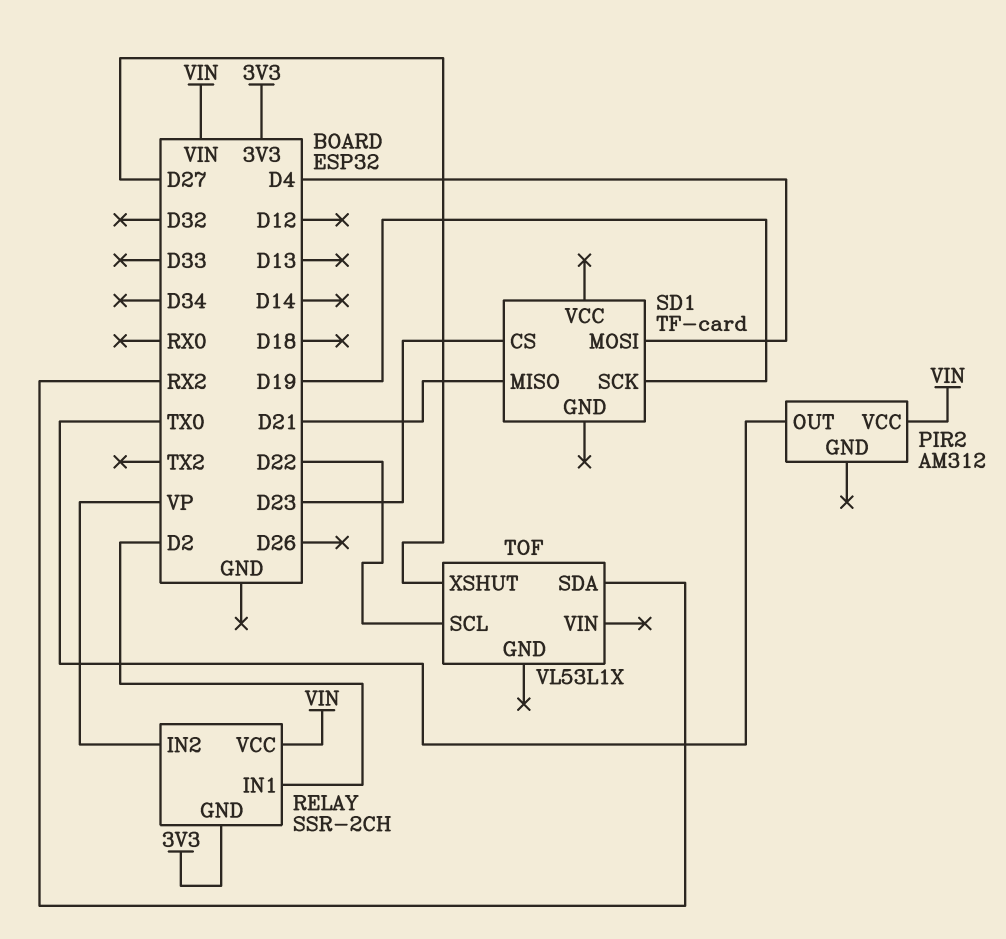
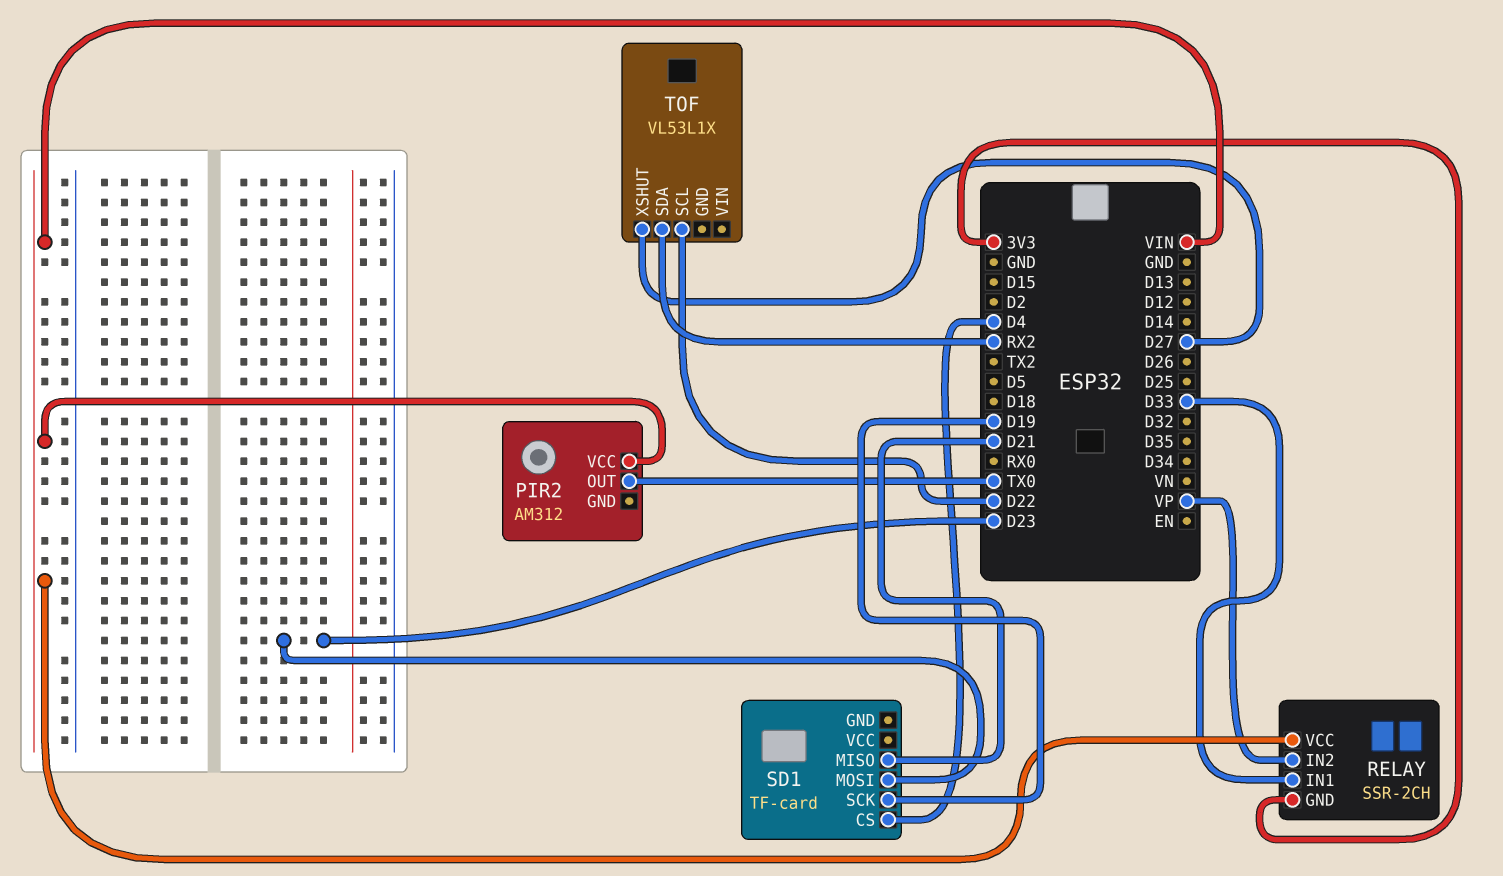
RELAY pin IN1: D2 -> D33
SD1 pin CS: D23 -> D4
SD1 pin MOSI: D4 -> D23

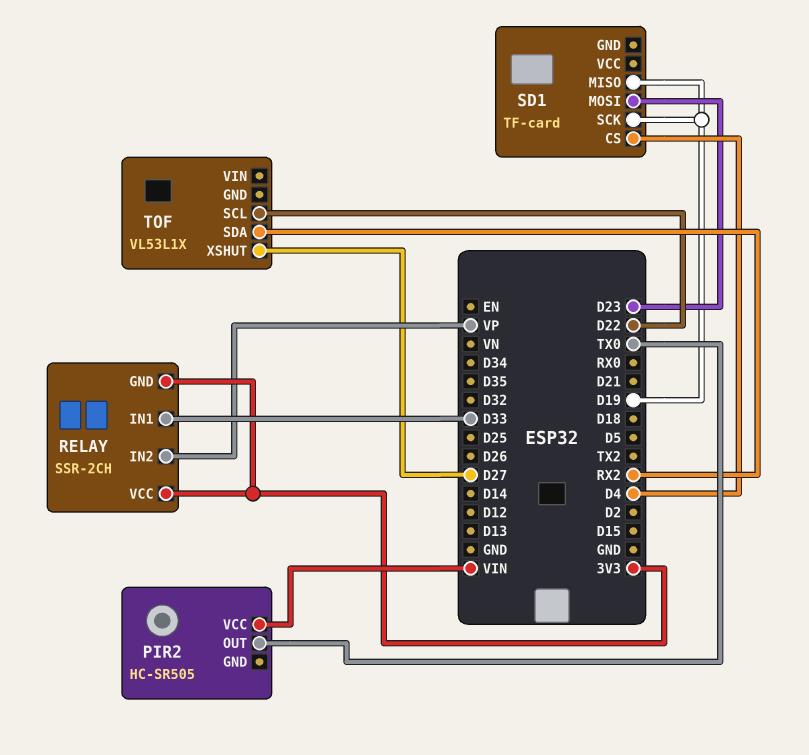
PIR2: AM312 -> HC-SR505
RELAY pin VCC: VIN -> 3V3
SD1 pin MISO: D21 -> D19

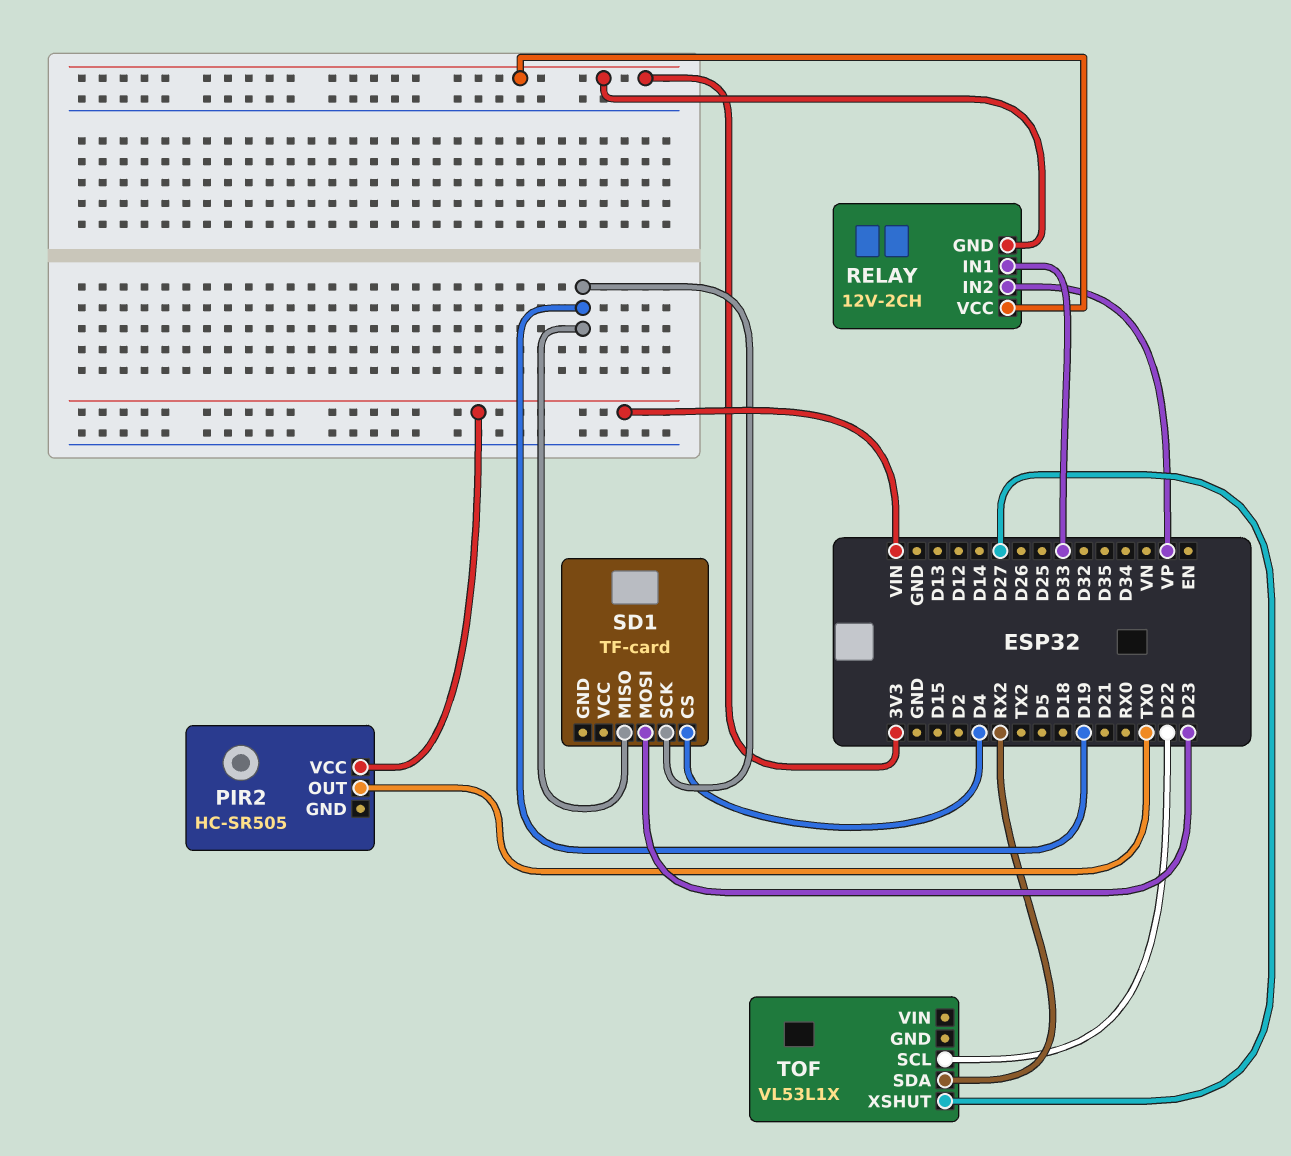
RELAY: SSR-2CH -> 12V-2CH

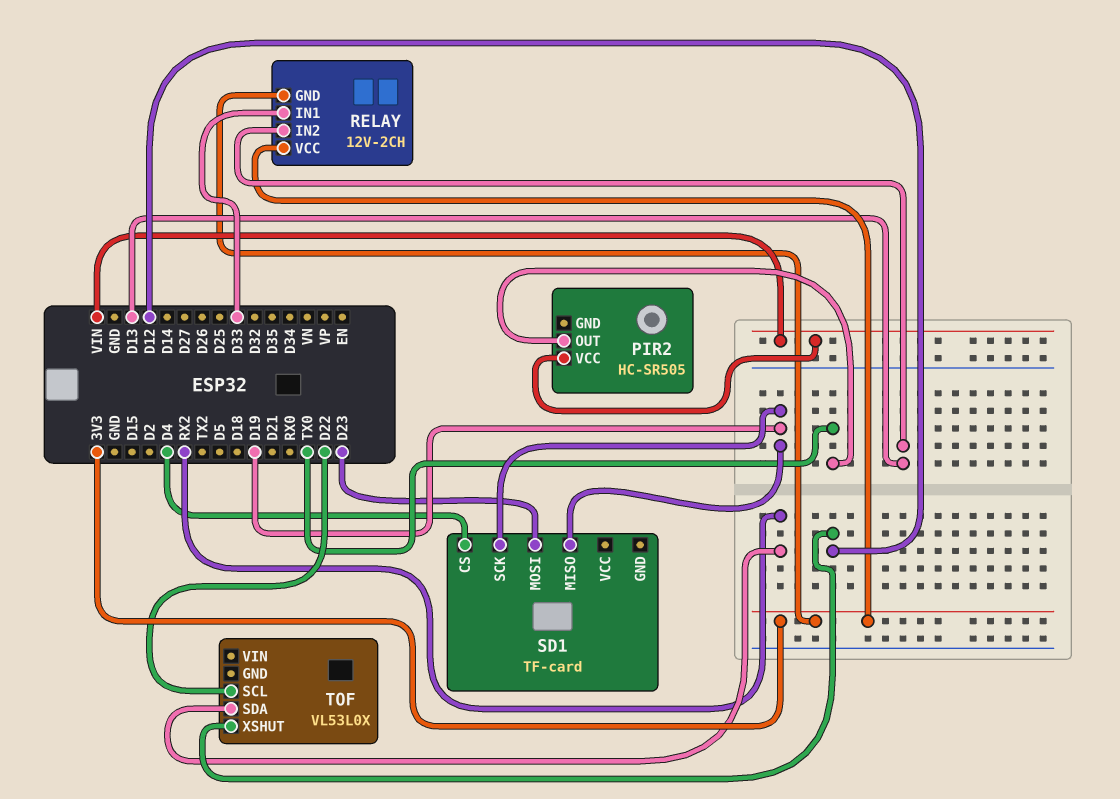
RELAY pin IN2: VP -> D13
TOF: VL53L1X -> VL53L0X
TOF pin XSHUT: D27 -> D12

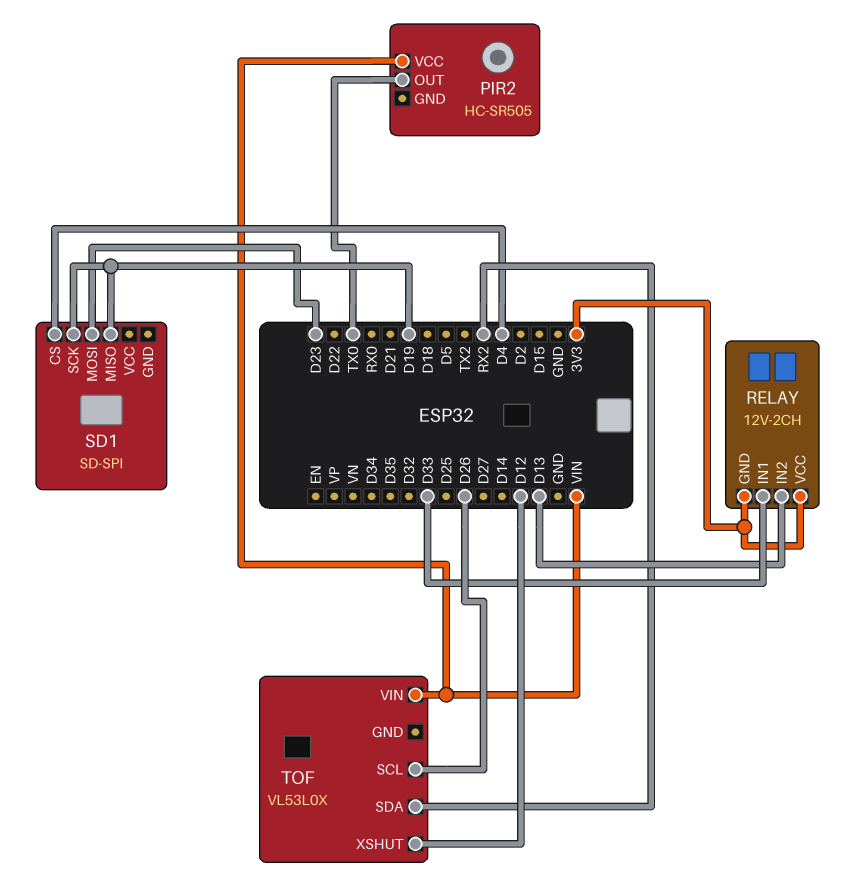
SD1: TF-card -> SD-SPI
TOF pin SCL: D22 -> D26
TOF pin VIN: none -> VIN

